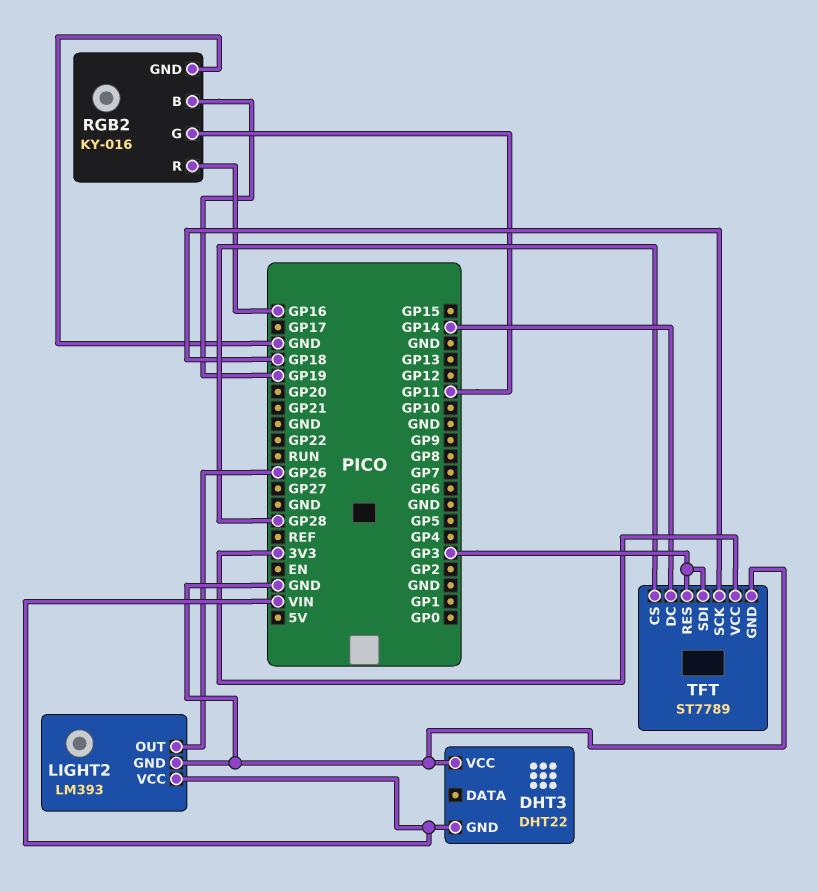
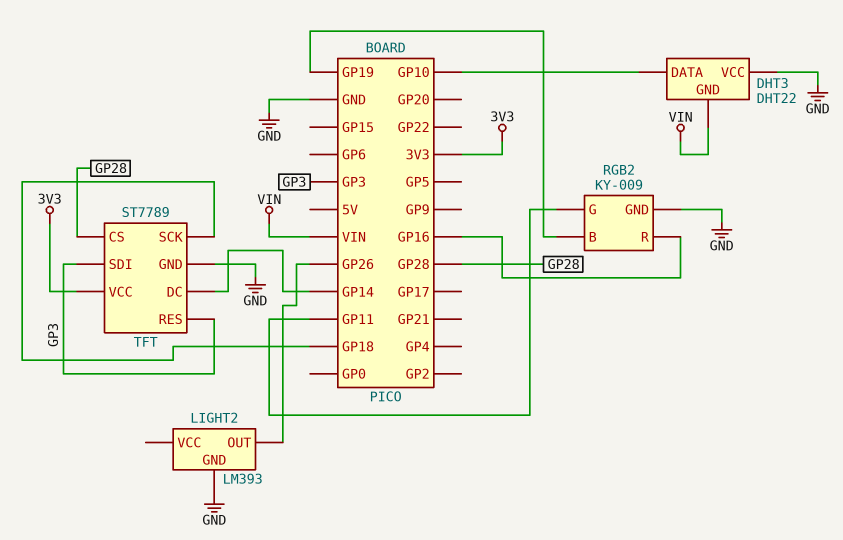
DHT3 pin DATA: none -> GP10
LIGHT2 pin VCC: VIN -> none
RGB2: KY-016 -> KY-009

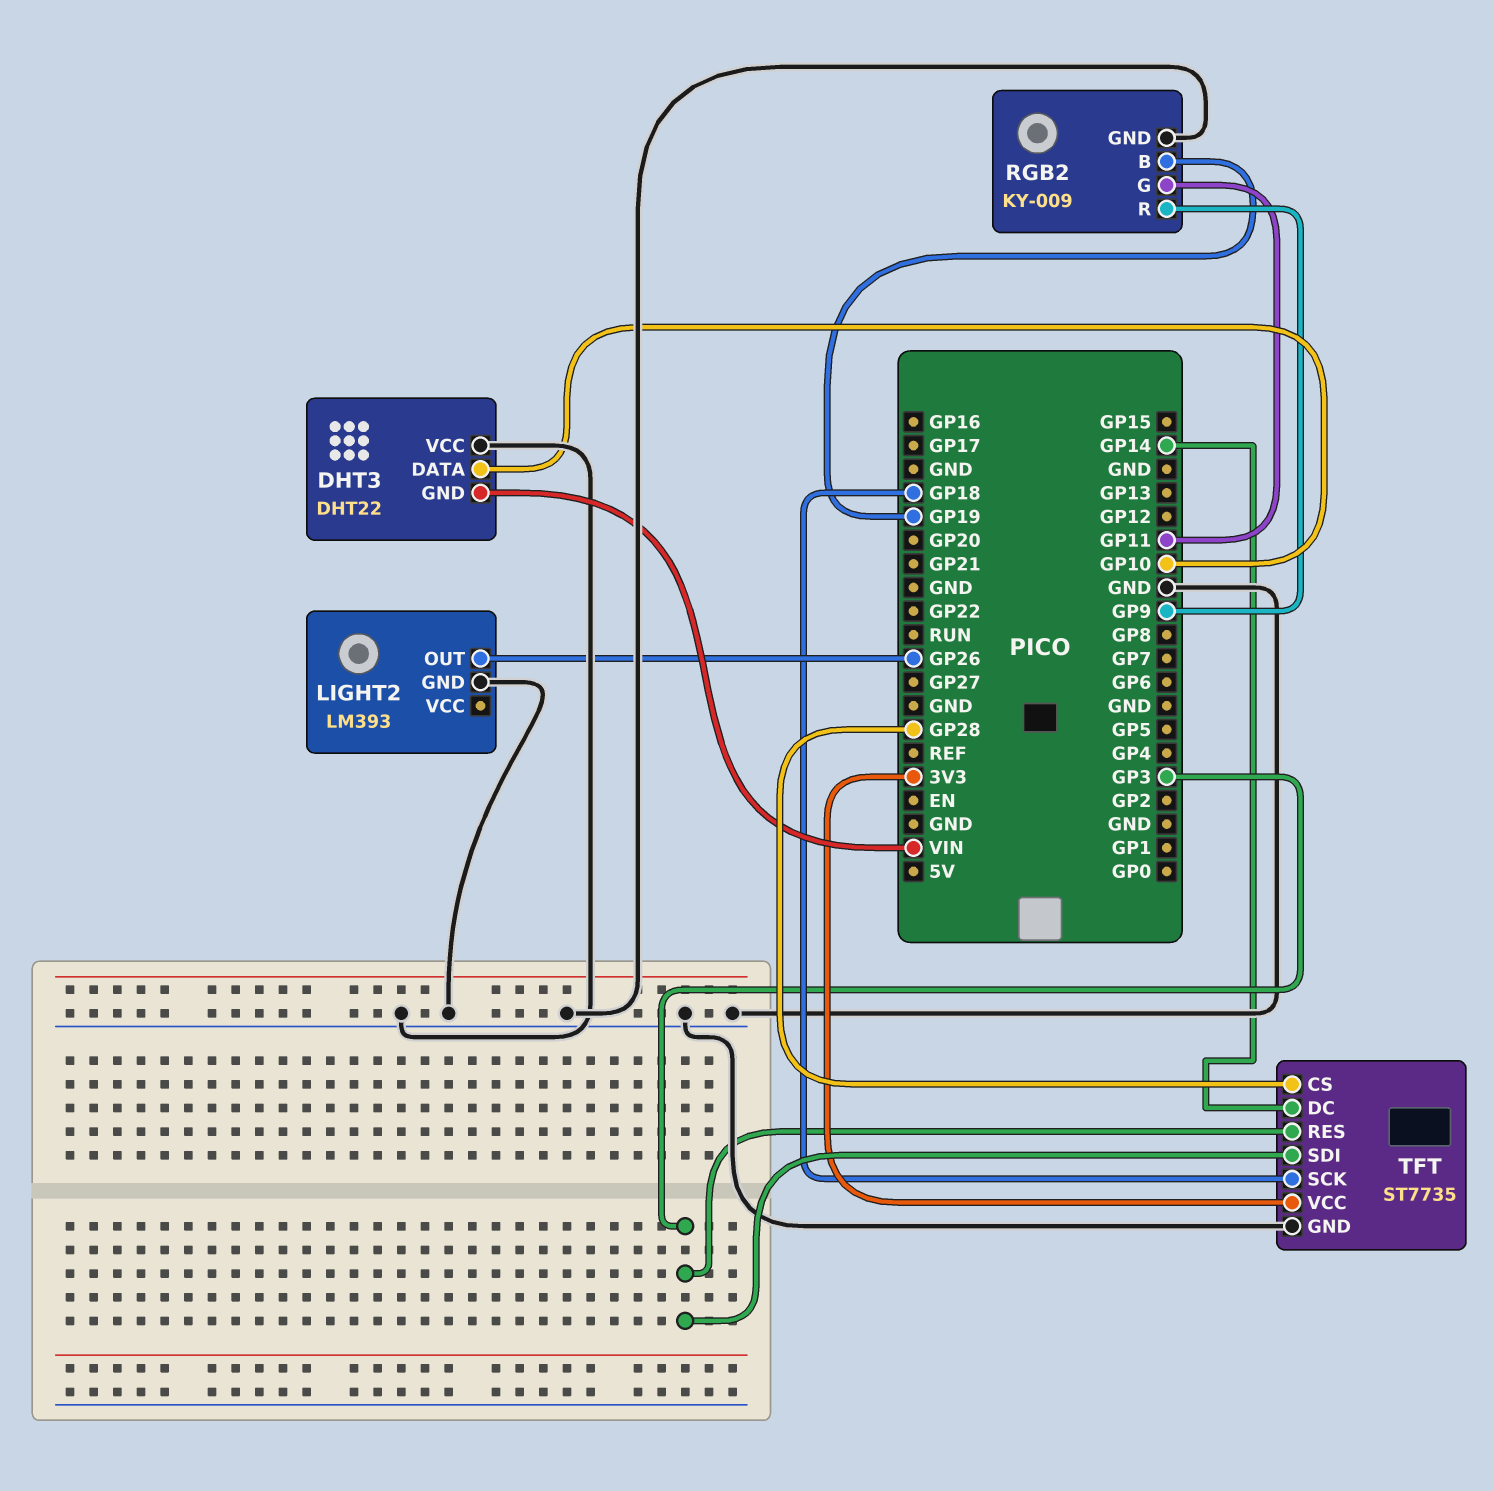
RGB2 pin R: GP16 -> GP9
TFT: ST7789 -> ST7735

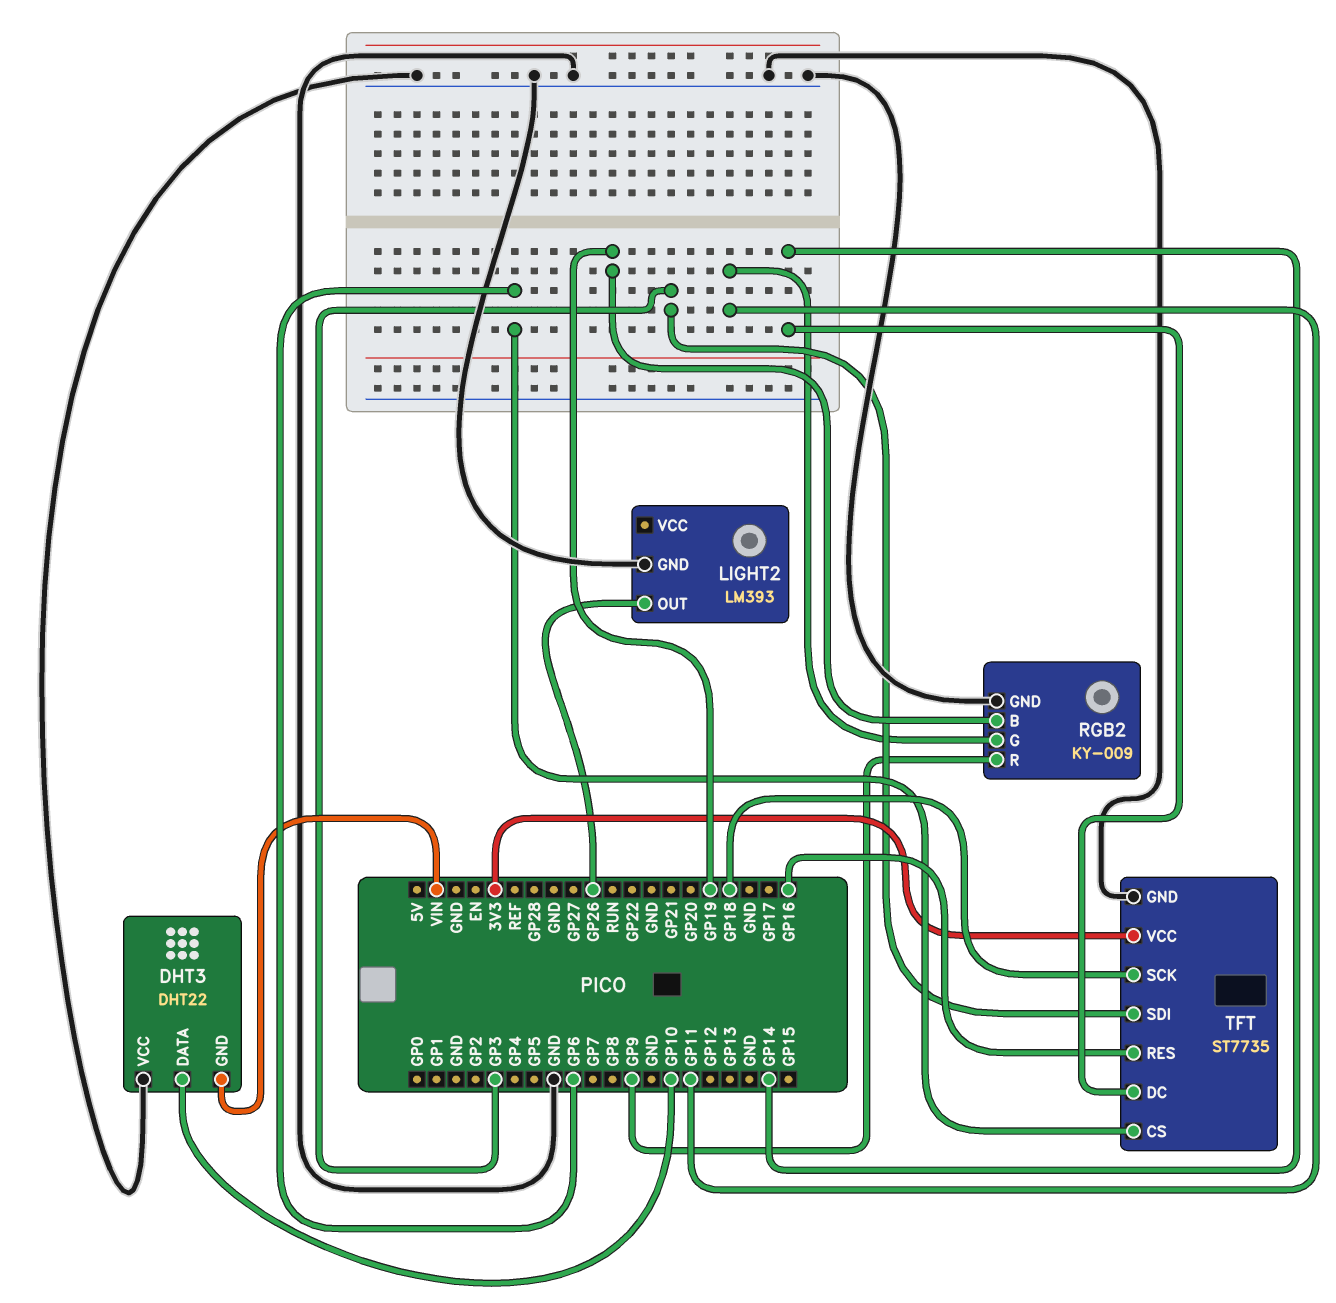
TFT pin CS: GP28 -> GP6
TFT pin RES: GP3 -> GP16

